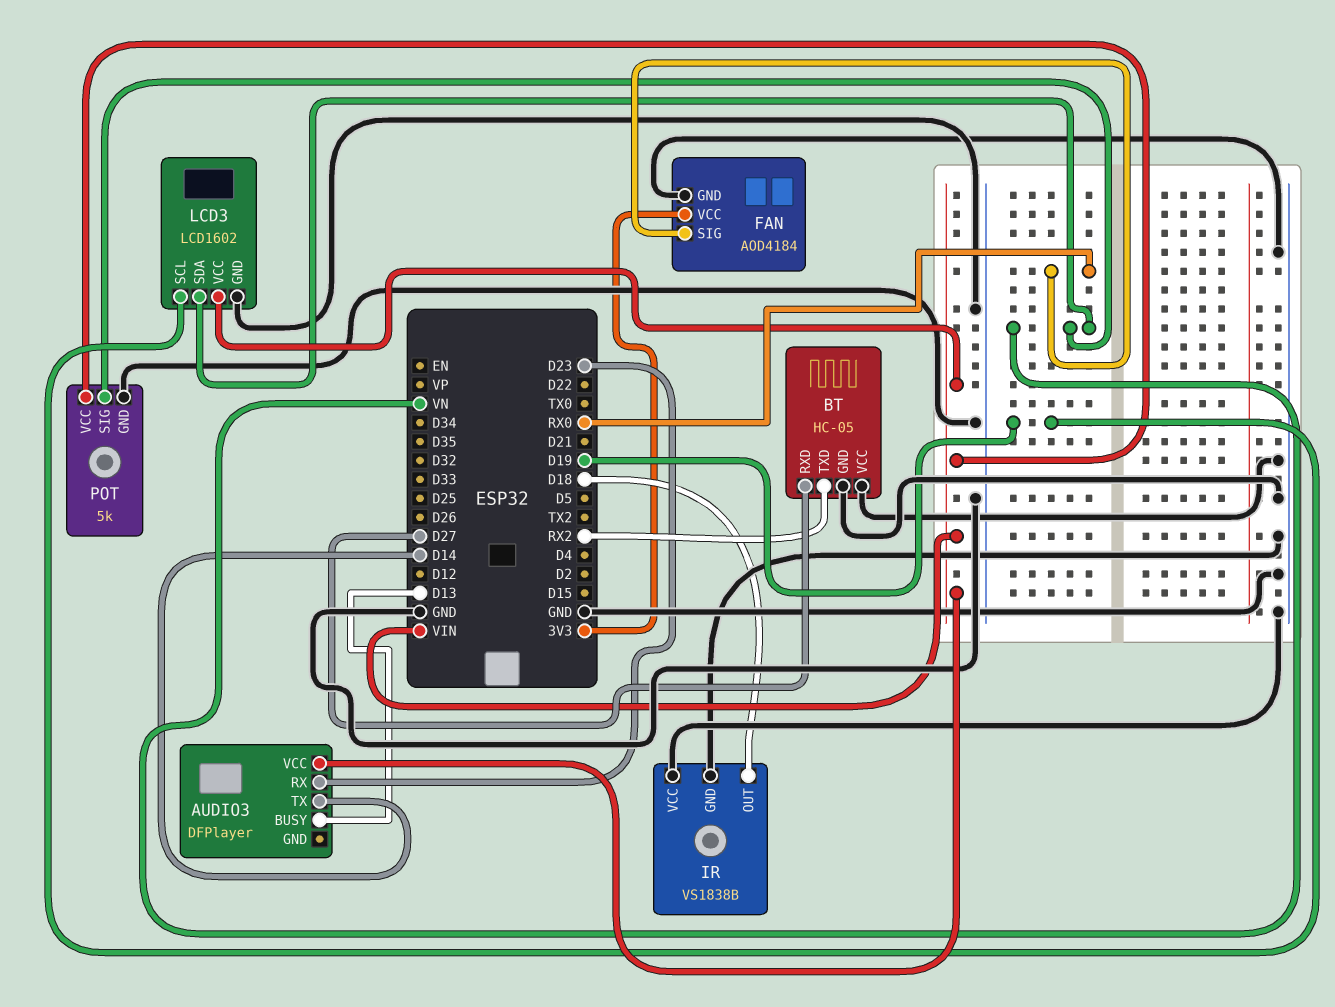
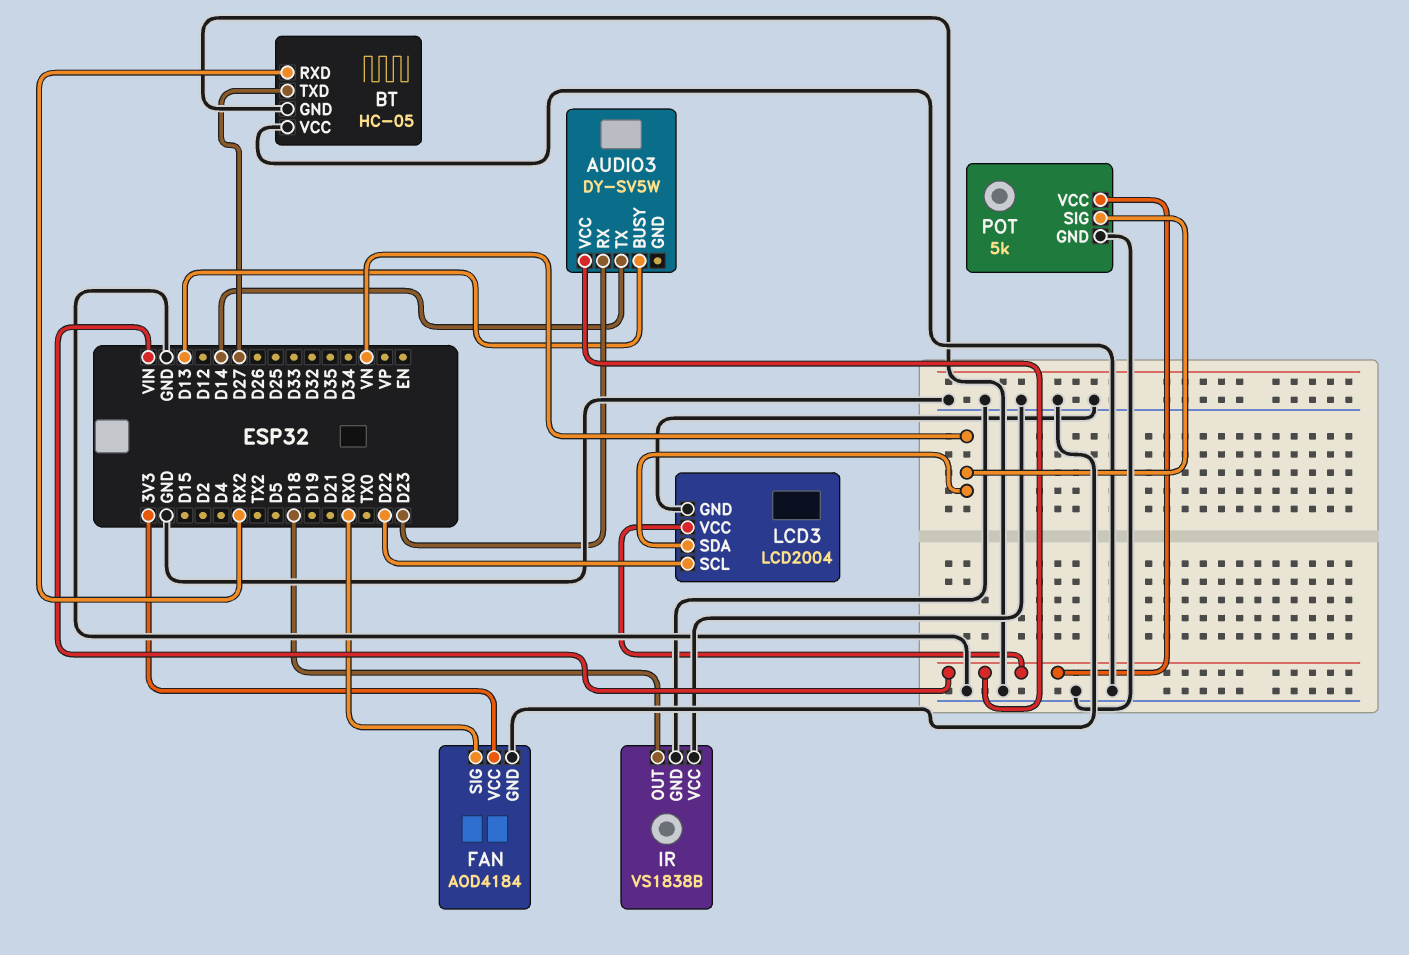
AUDIO3: DFPlayer -> DY-SV5W
BT pin RXD: D27 -> RX2
BT pin TXD: RX2 -> D27
LCD3: LCD1602 -> LCD2004
LCD3 pin SCL: D19 -> D22

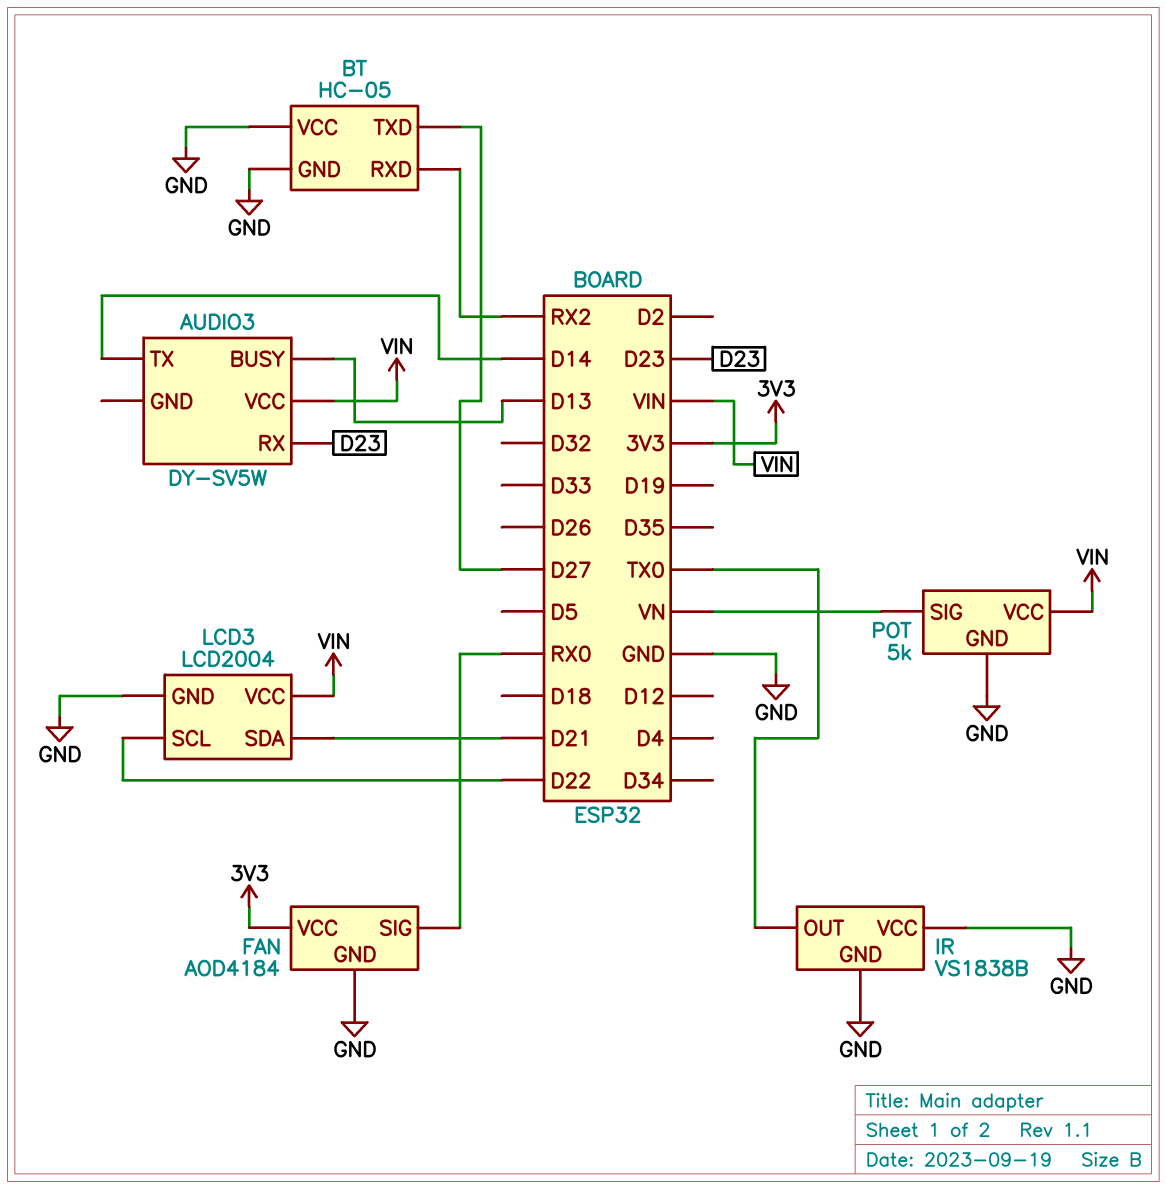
IR pin OUT: D18 -> TX0
LCD3 pin SDA: VN -> D21

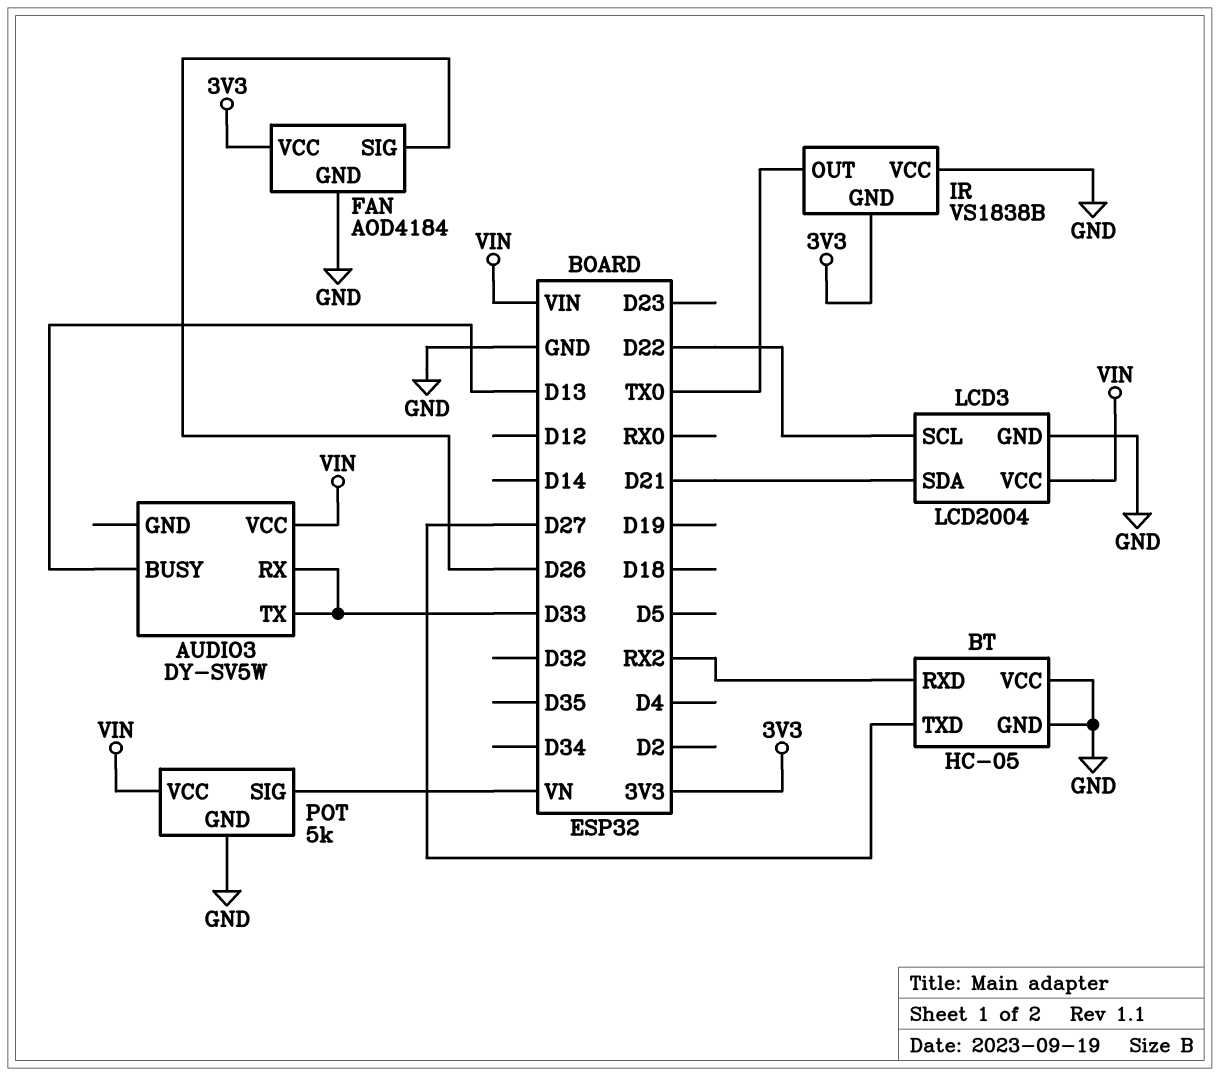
AUDIO3 pin RX: D23 -> D33
AUDIO3 pin TX: D14 -> D33
FAN pin SIG: RX0 -> D26
IR pin GND: GND -> 3V3

